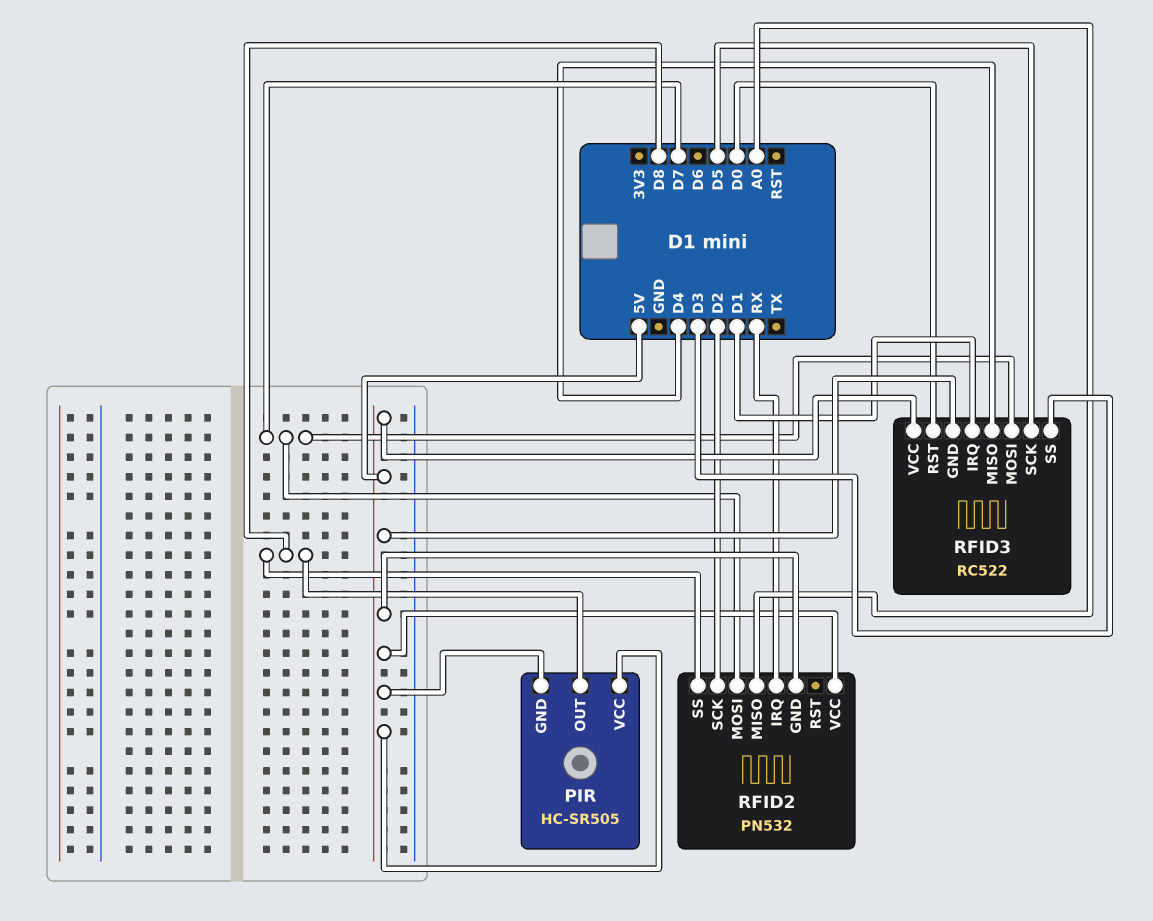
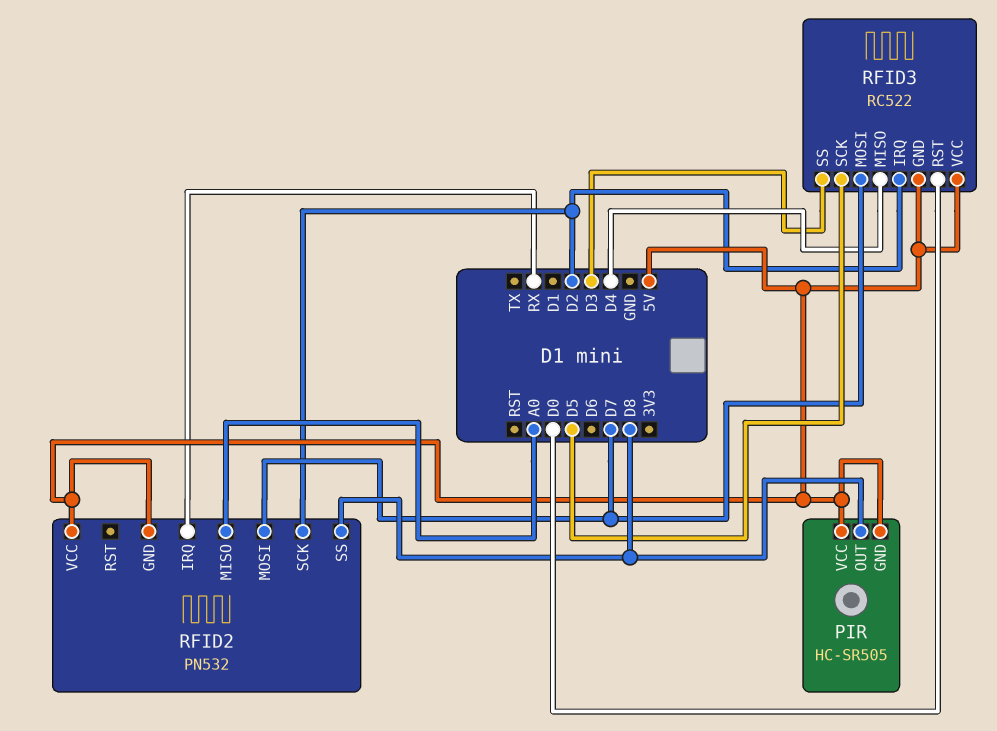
RFID3 pin IRQ: D1 -> D2

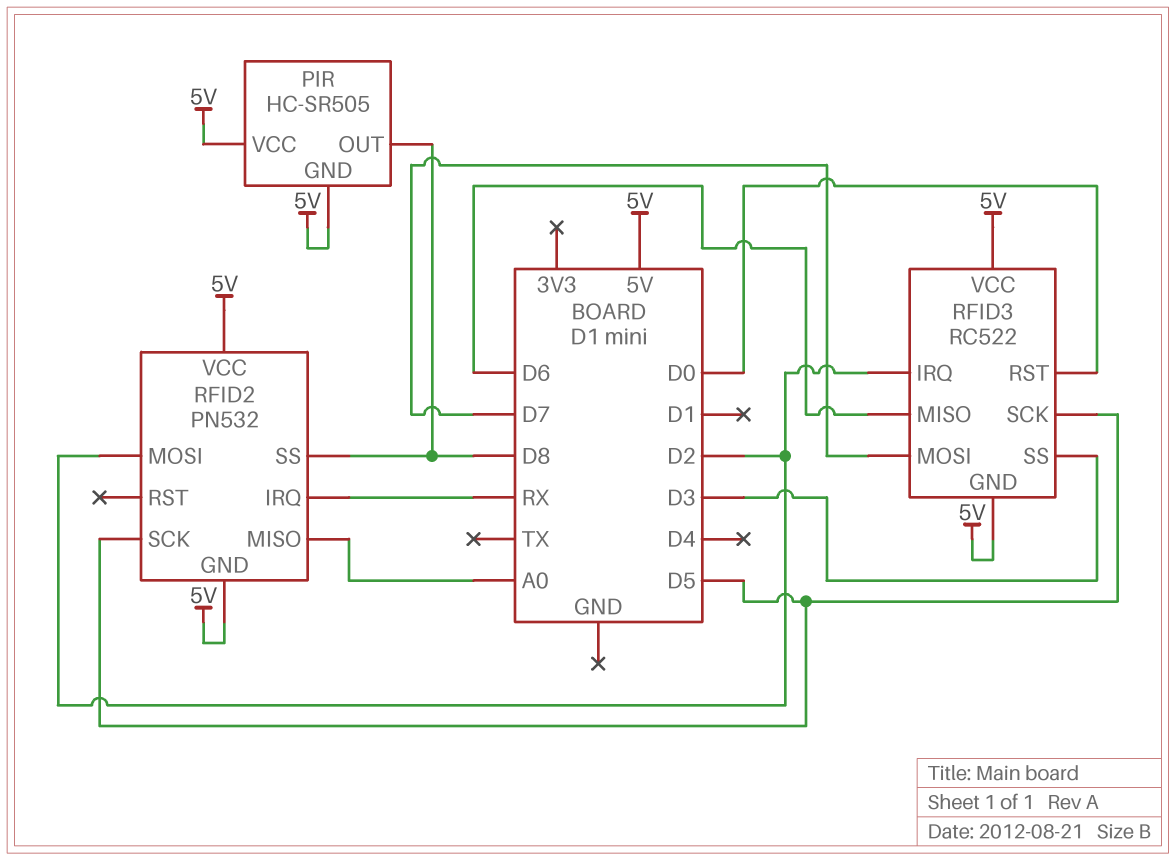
RFID2 pin MOSI: D7 -> D2
RFID2 pin SCK: D2 -> D5
RFID3 pin MISO: D4 -> D6

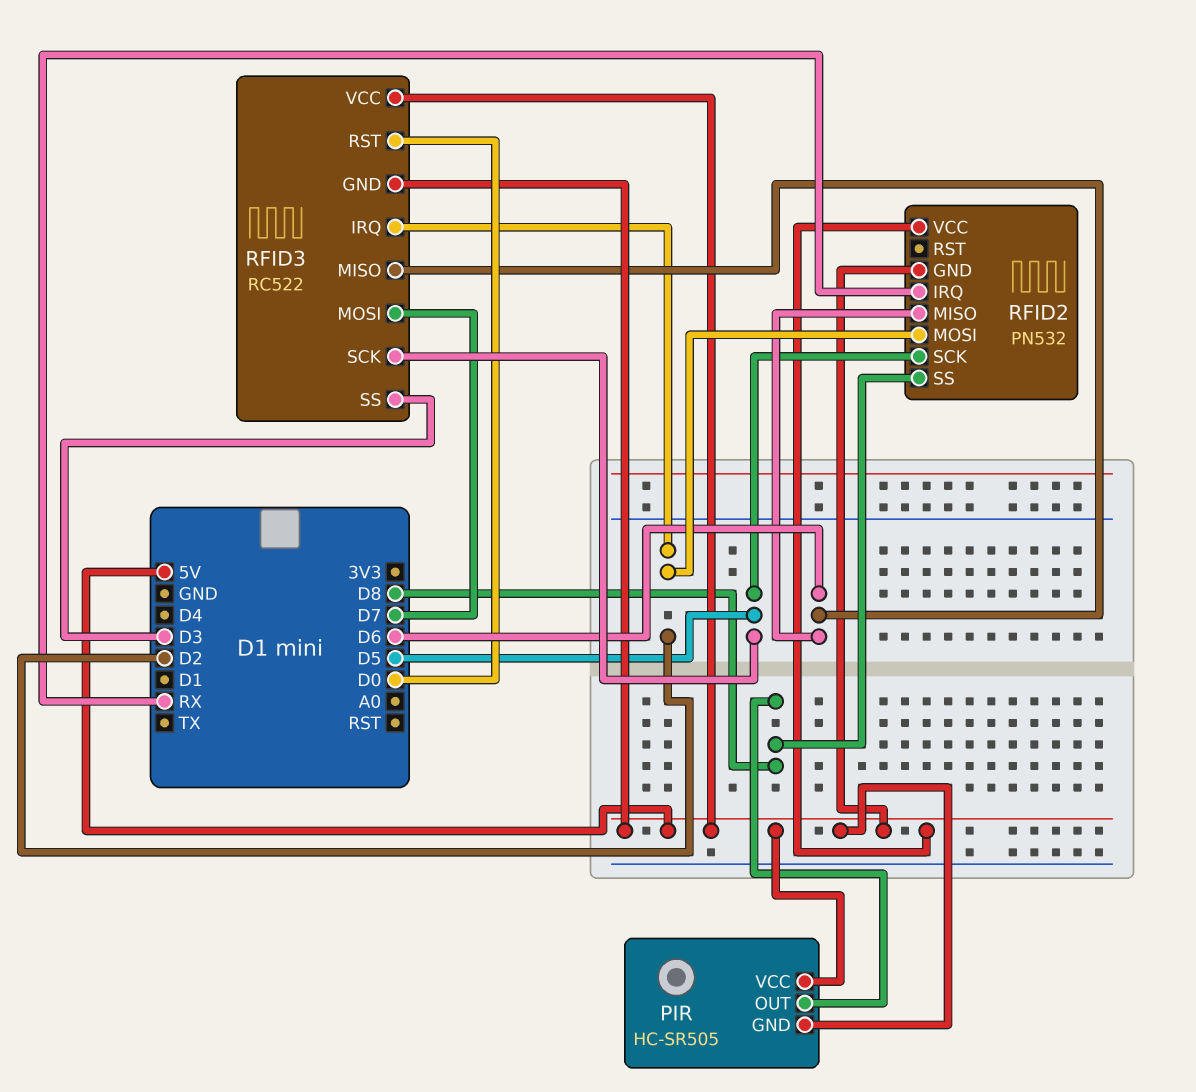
RFID2 pin MISO: A0 -> D6

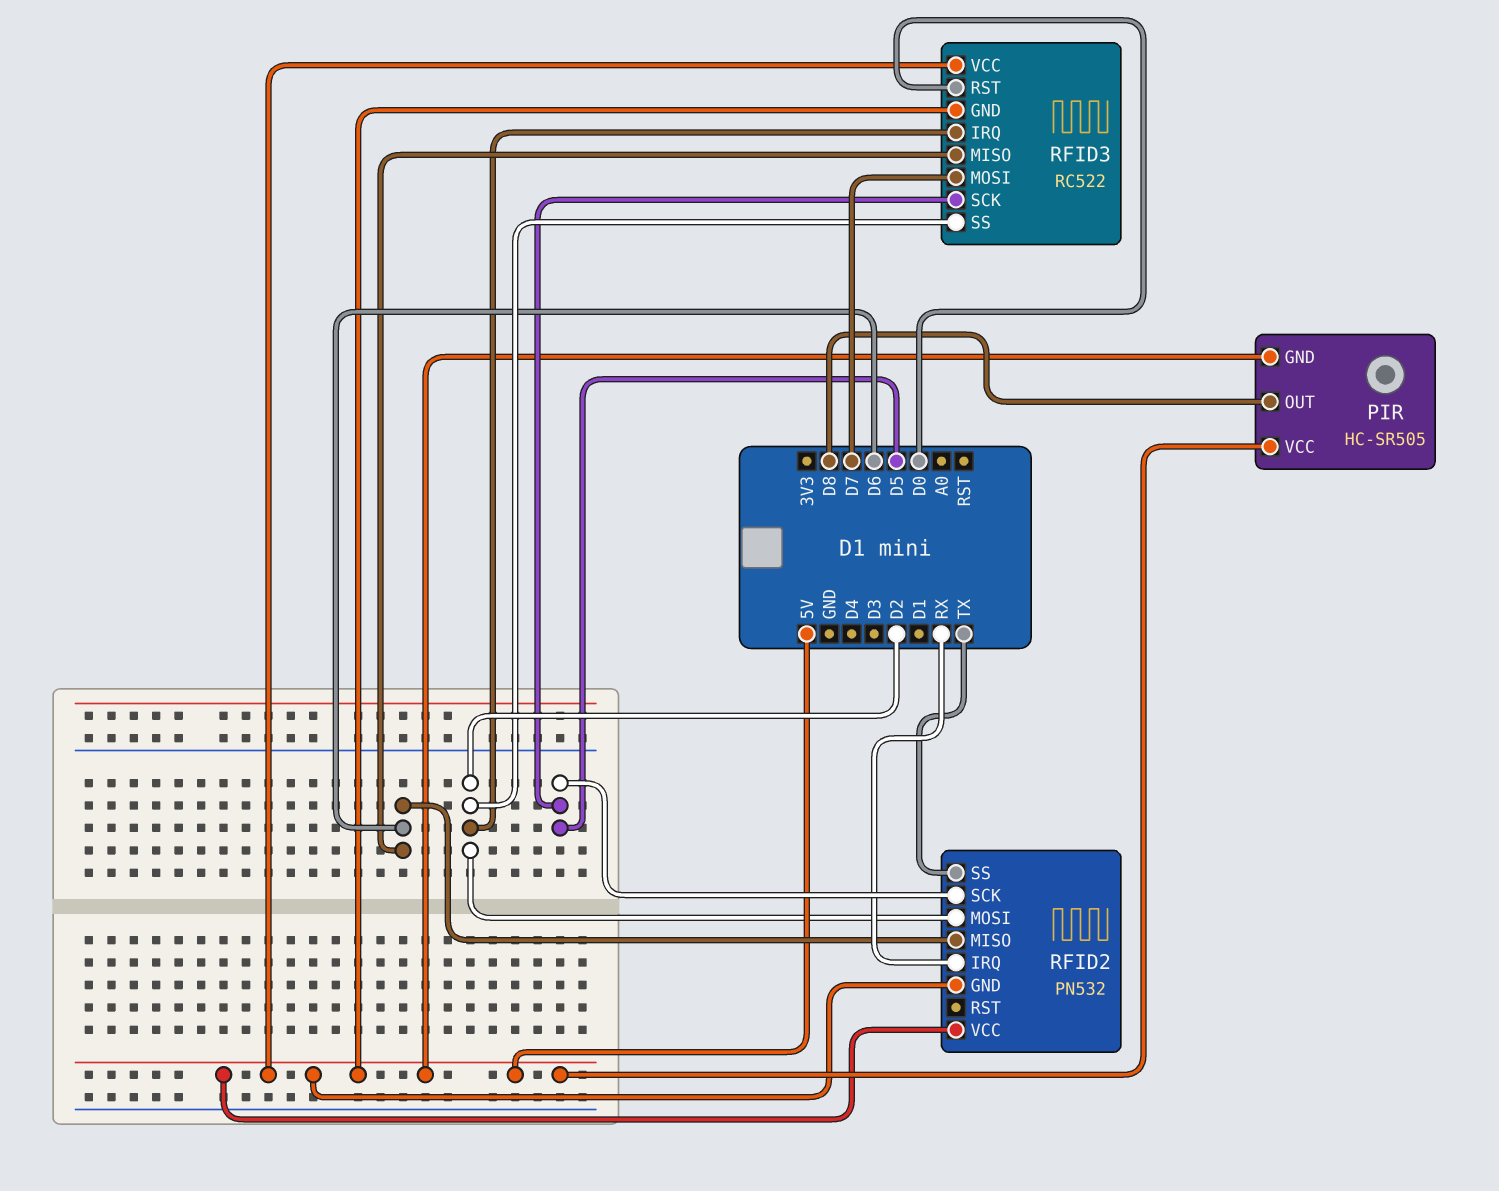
RFID2 pin SS: D8 -> TX
RFID3 pin SS: D3 -> D2

